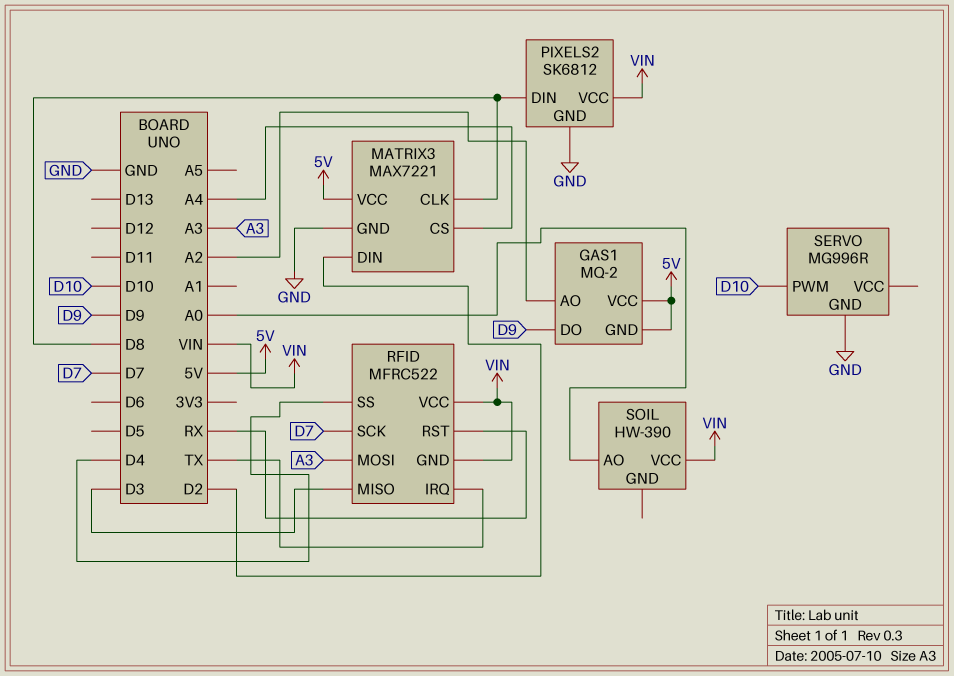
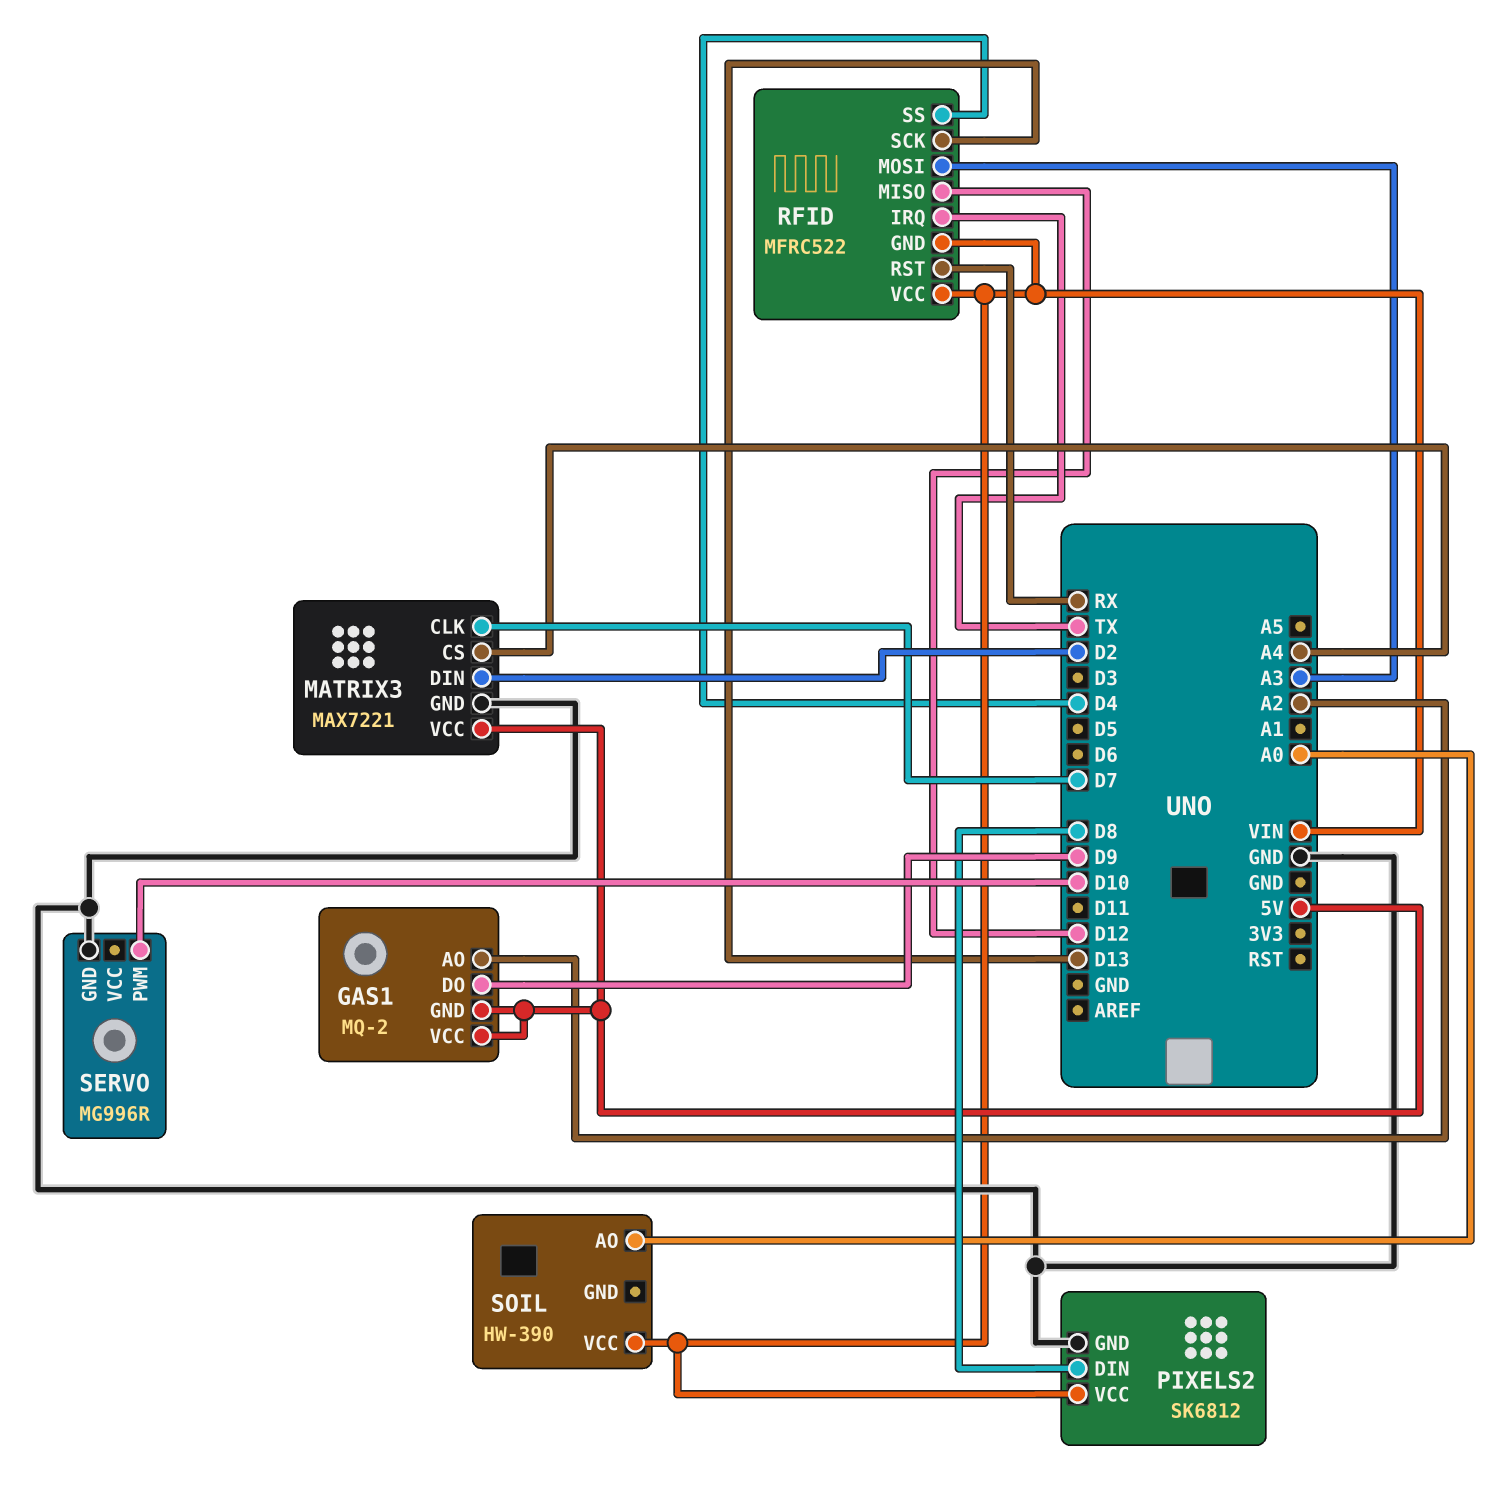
MATRIX3 pin CLK: D8 -> D7
RFID pin MISO: D3 -> D12
RFID pin SCK: D7 -> D13

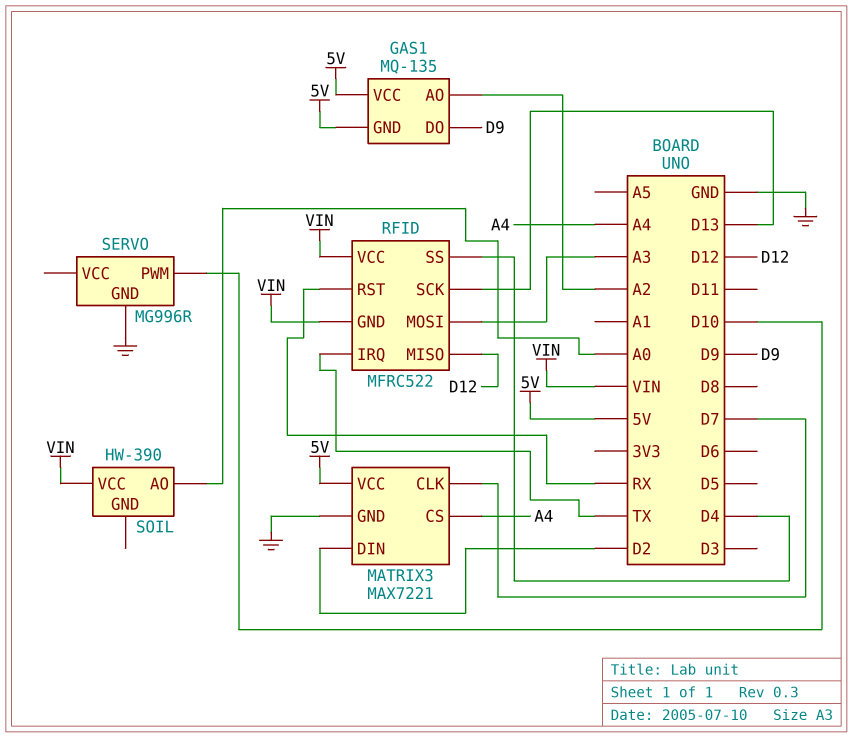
GAS1: MQ-2 -> MQ-135
PIXELS2: SK6812 -> none
PIXELS2 pin DIN: D8 -> none
PIXELS2 pin GND: GND -> none
PIXELS2 pin VCC: VIN -> none

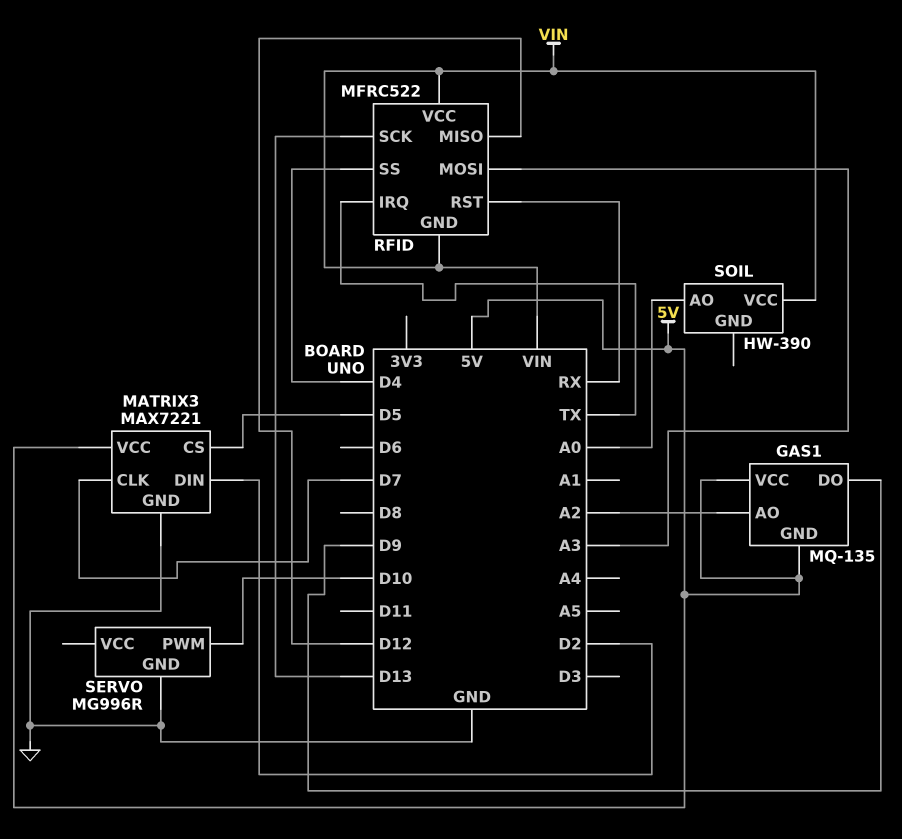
MATRIX3 pin CS: A4 -> D5

